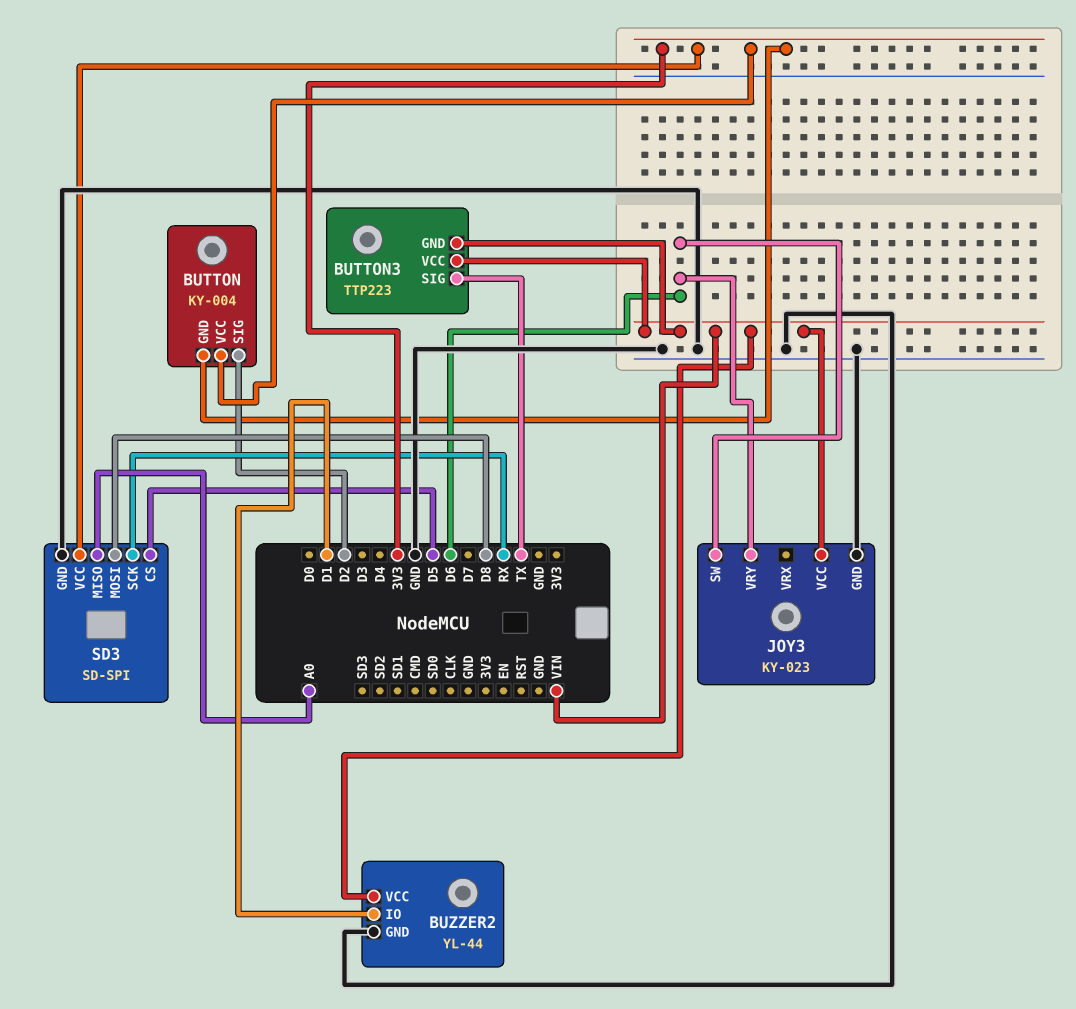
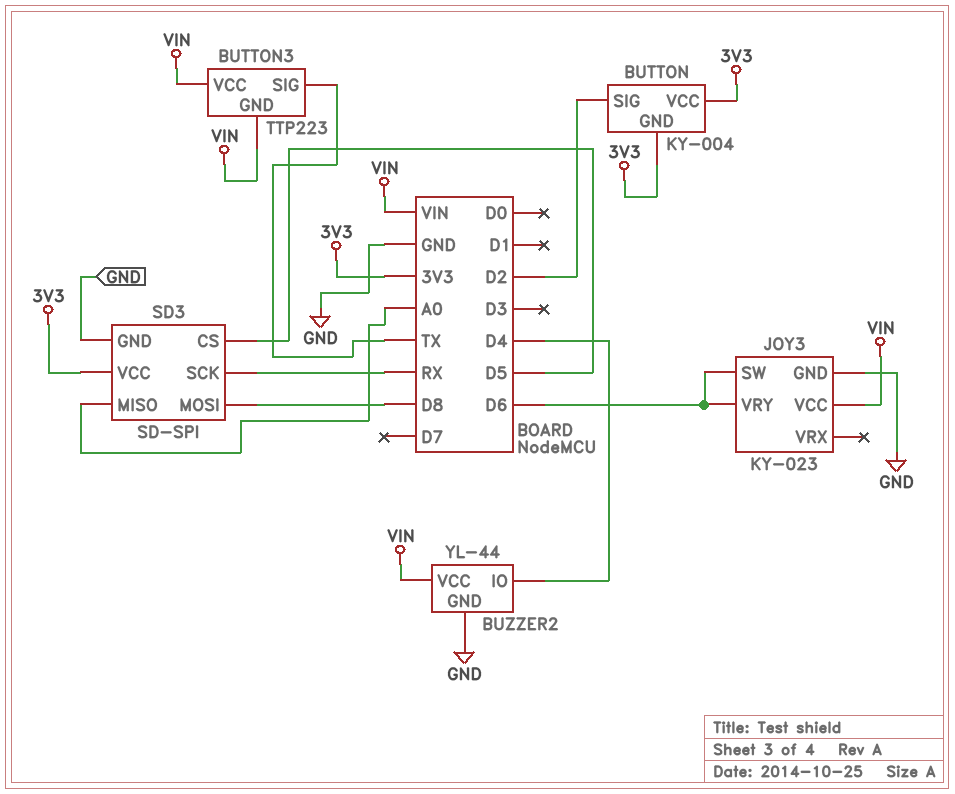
BUZZER2 pin IO: D1 -> D4

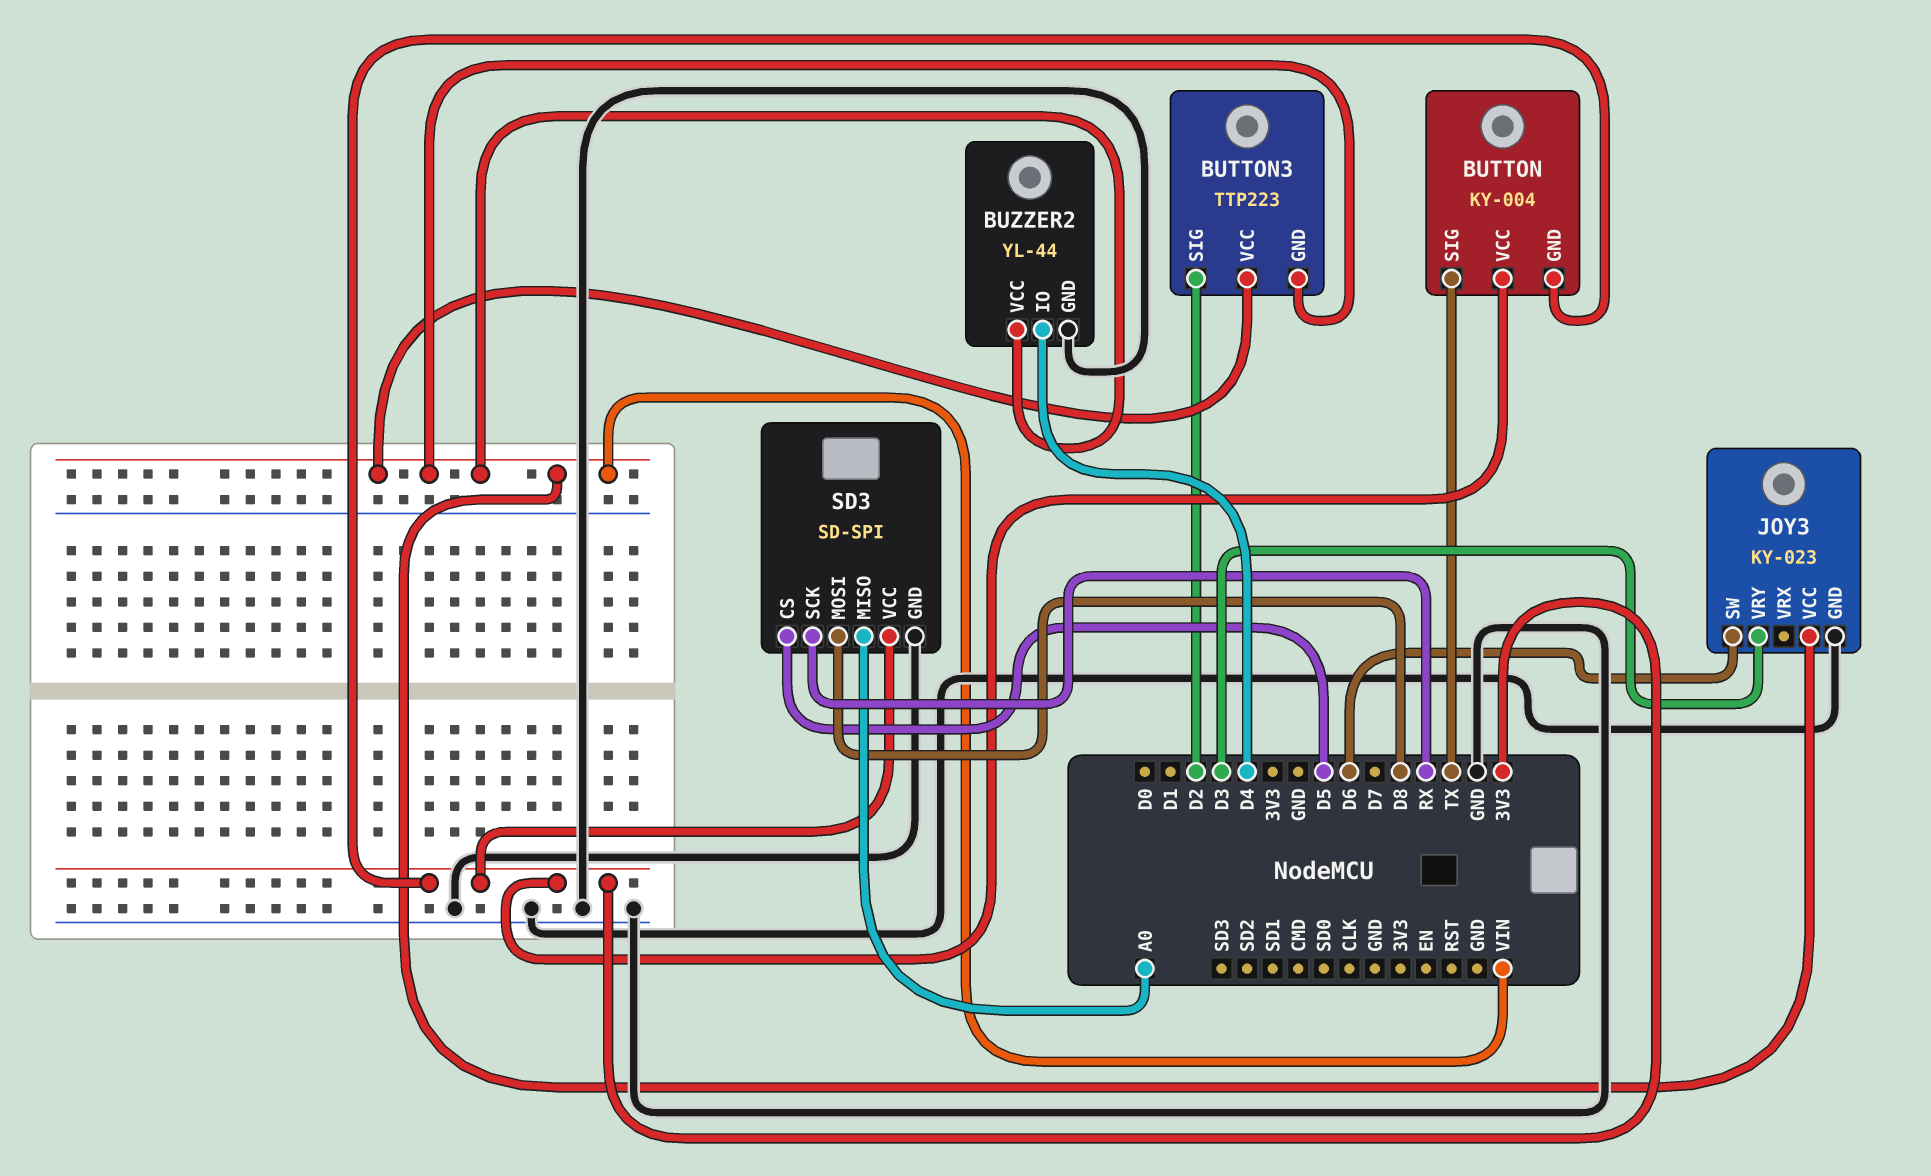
BUTTON pin SIG: D2 -> TX
BUTTON3 pin SIG: TX -> D2
JOY3 pin VRY: D6 -> D3

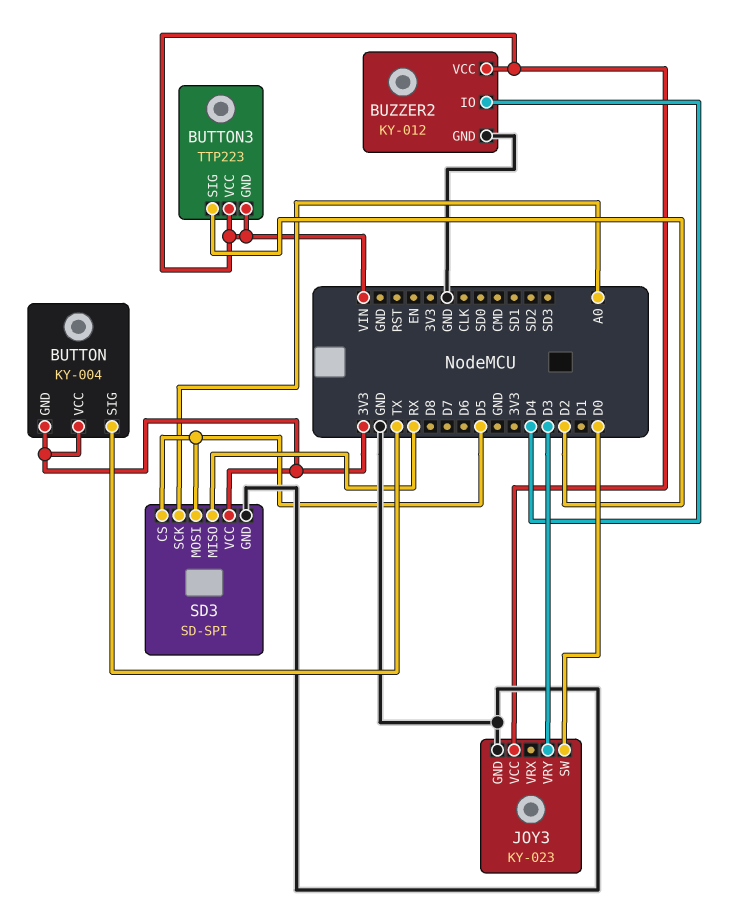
BUZZER2: YL-44 -> KY-012
JOY3 pin SW: D6 -> D0
SD3 pin MISO: A0 -> RX
SD3 pin MOSI: D8 -> D5
SD3 pin SCK: RX -> A0

